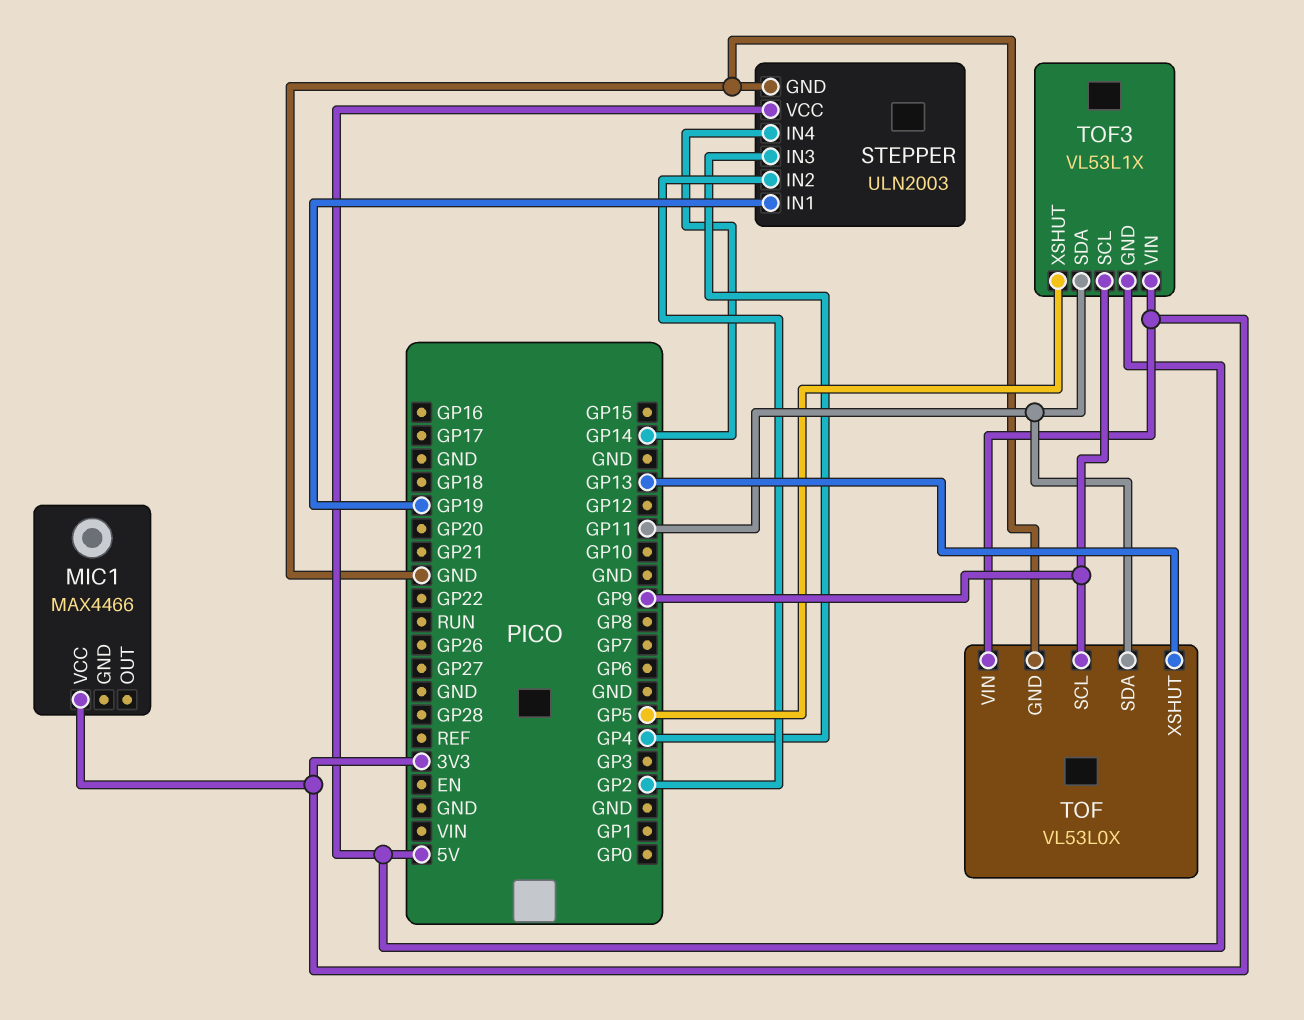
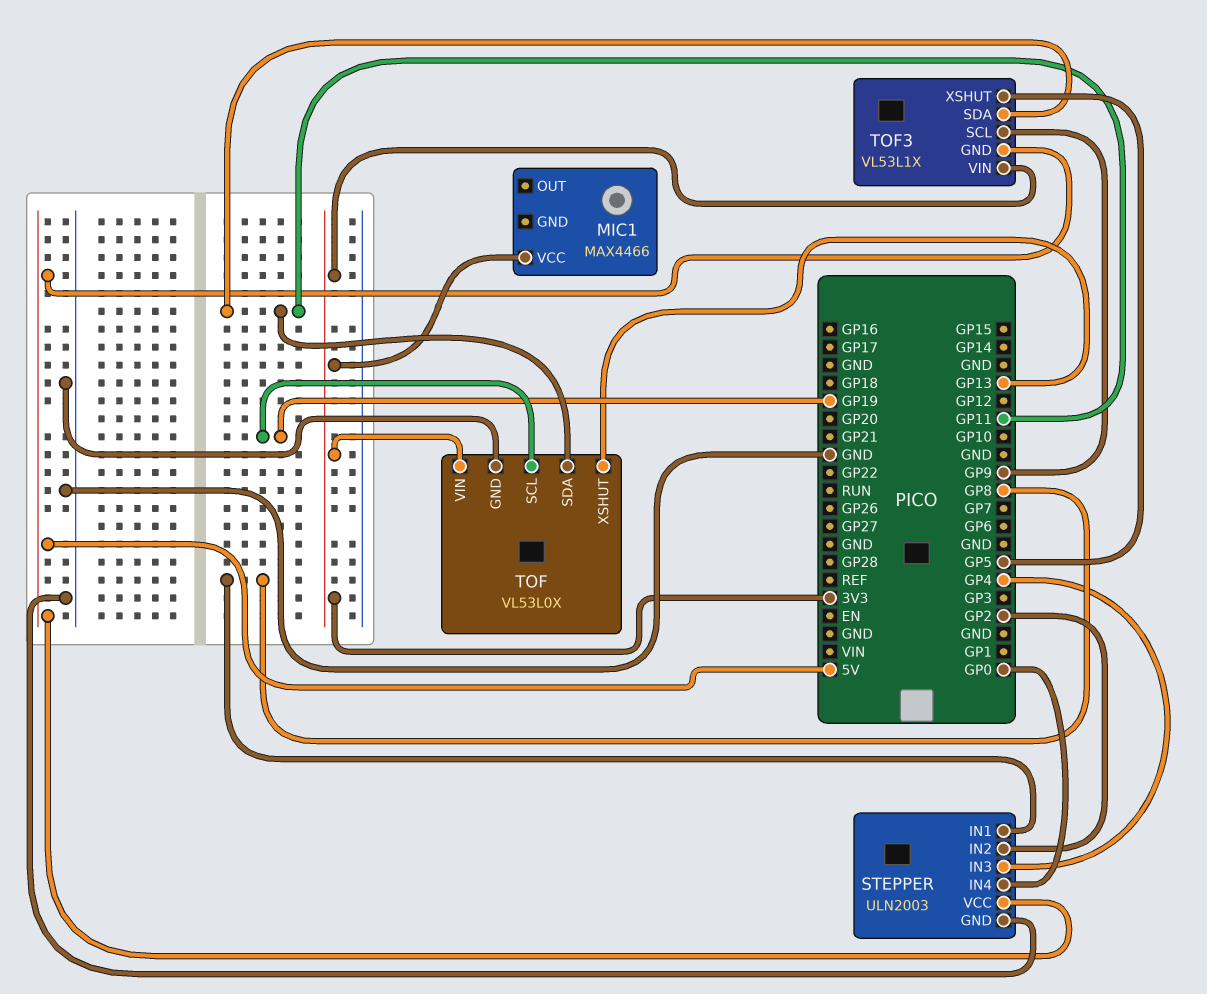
STEPPER pin IN1: GP19 -> GP8
STEPPER pin IN4: GP14 -> GP0
TOF pin SCL: GP9 -> GP19

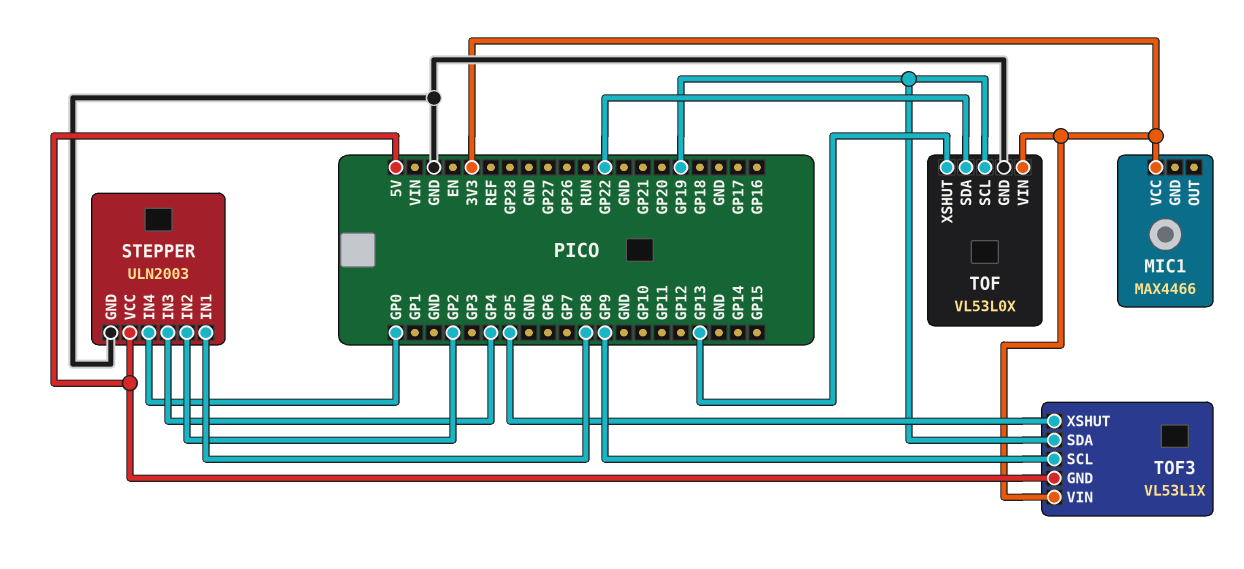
TOF pin SDA: GP11 -> GP22
TOF3 pin SDA: GP11 -> GP19

